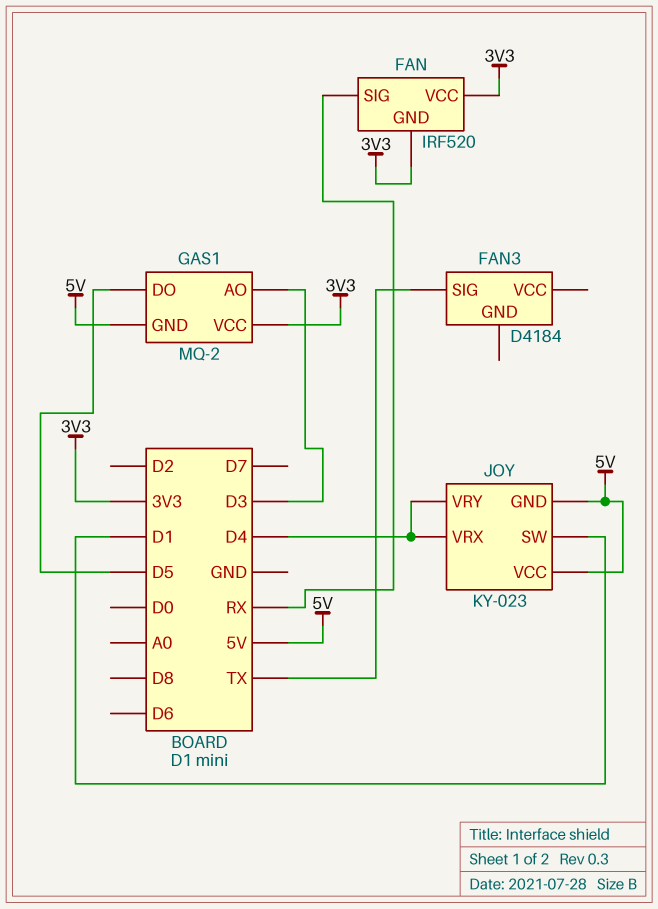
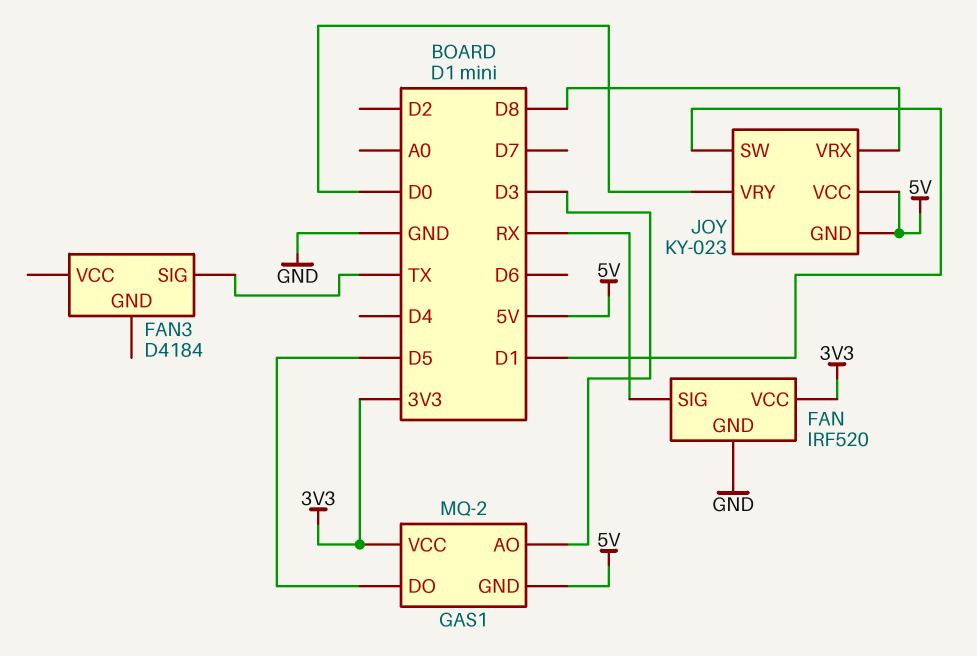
FAN pin GND: 3V3 -> GND
JOY pin VRX: D4 -> D8
JOY pin VRY: D4 -> D0

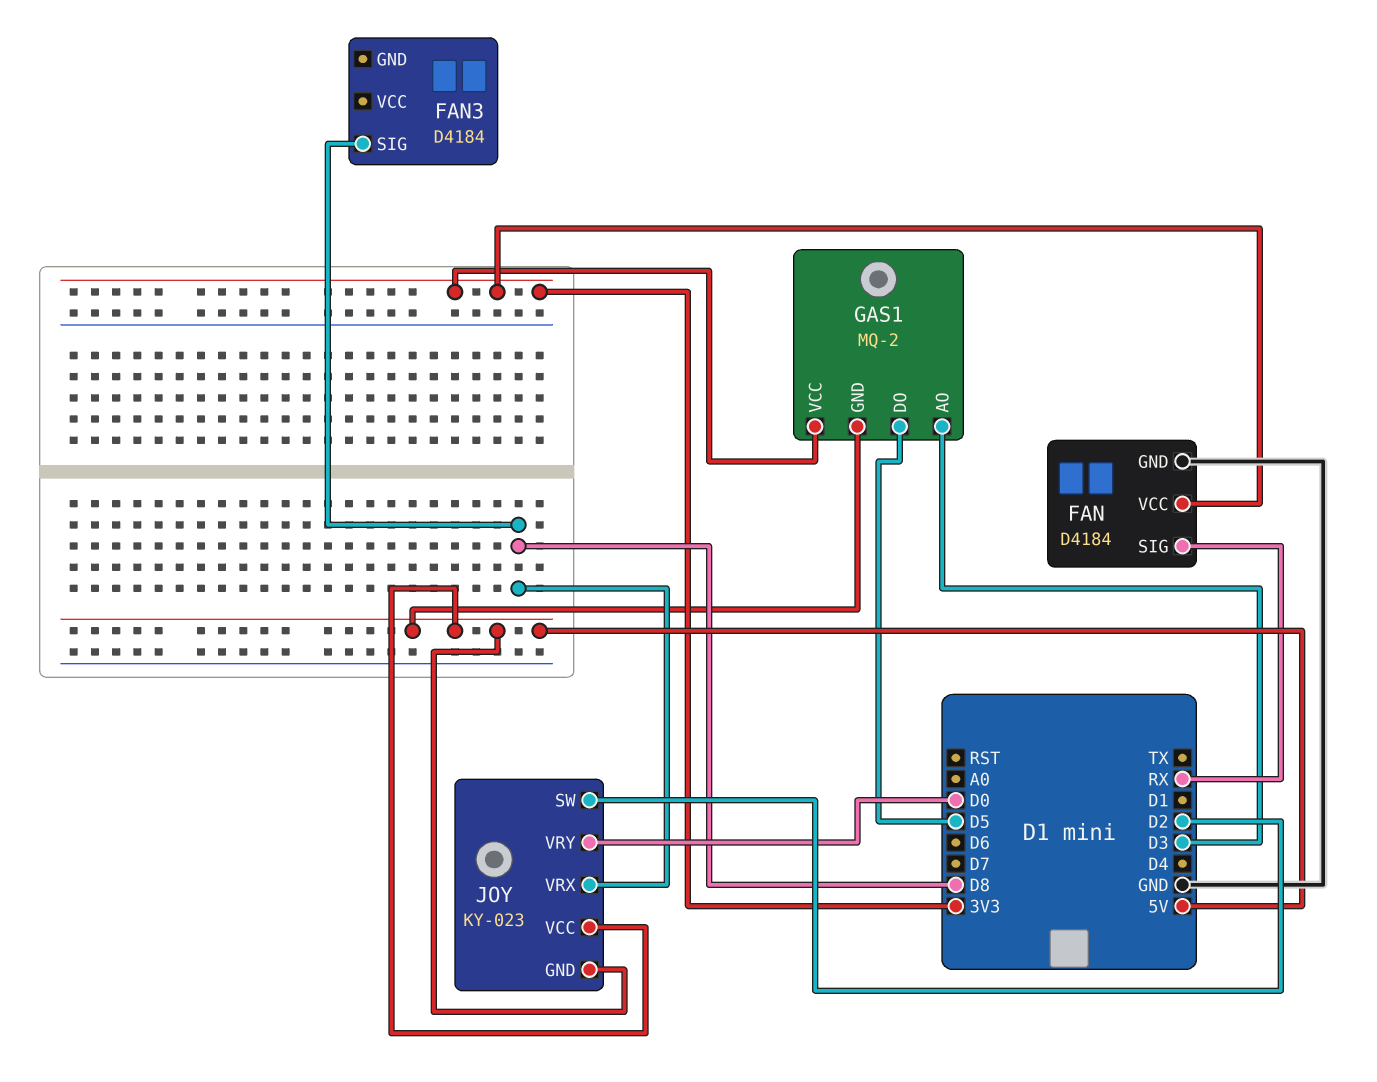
FAN: IRF520 -> D4184
FAN3 pin SIG: TX -> D8
JOY pin SW: D1 -> D2

